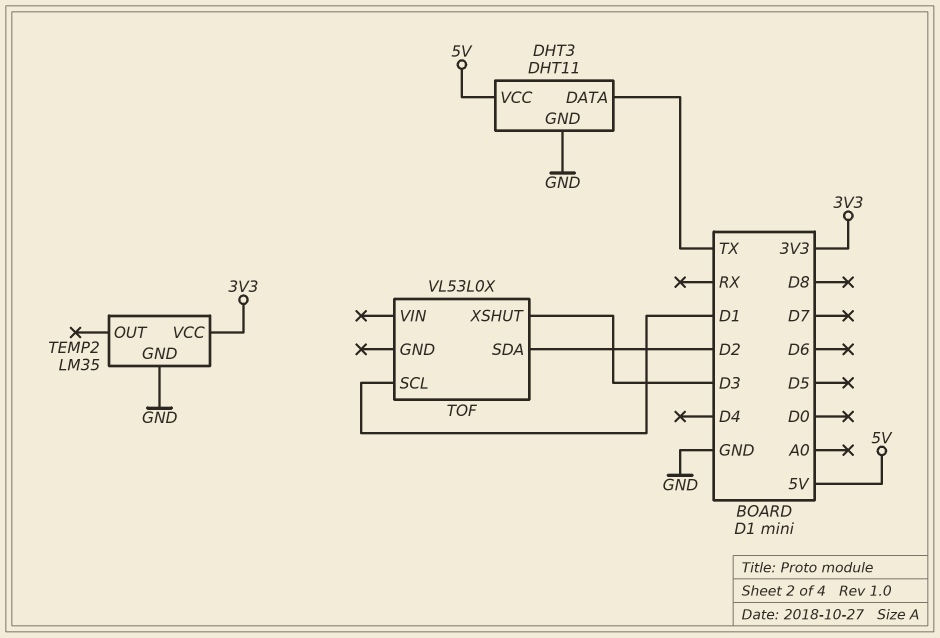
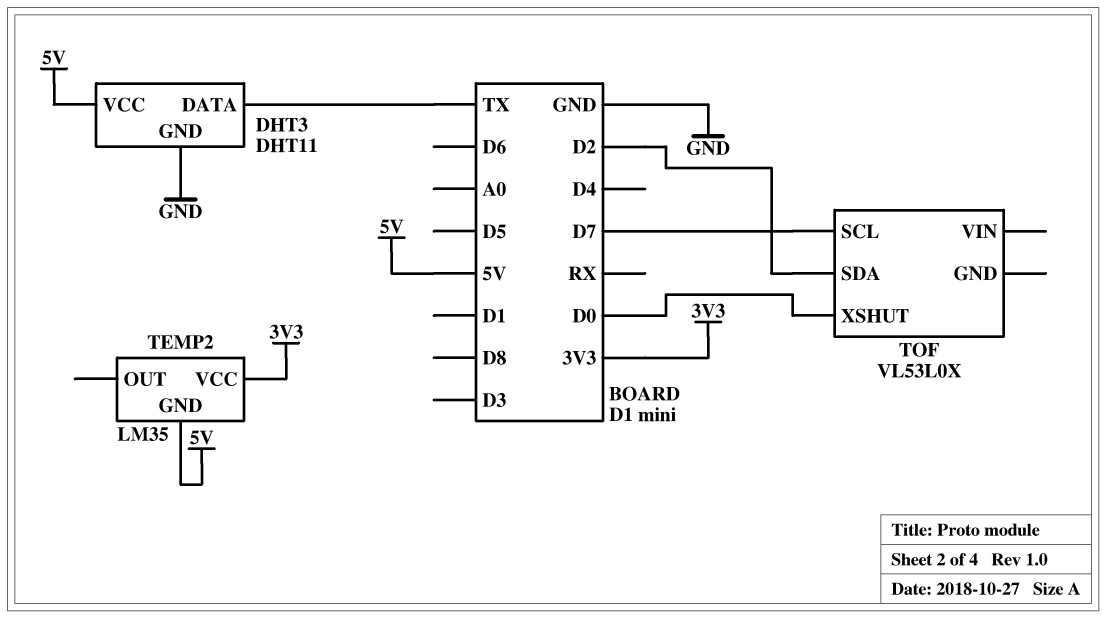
TEMP2 pin GND: GND -> 5V
TOF pin SCL: D1 -> D7
TOF pin XSHUT: D3 -> D0

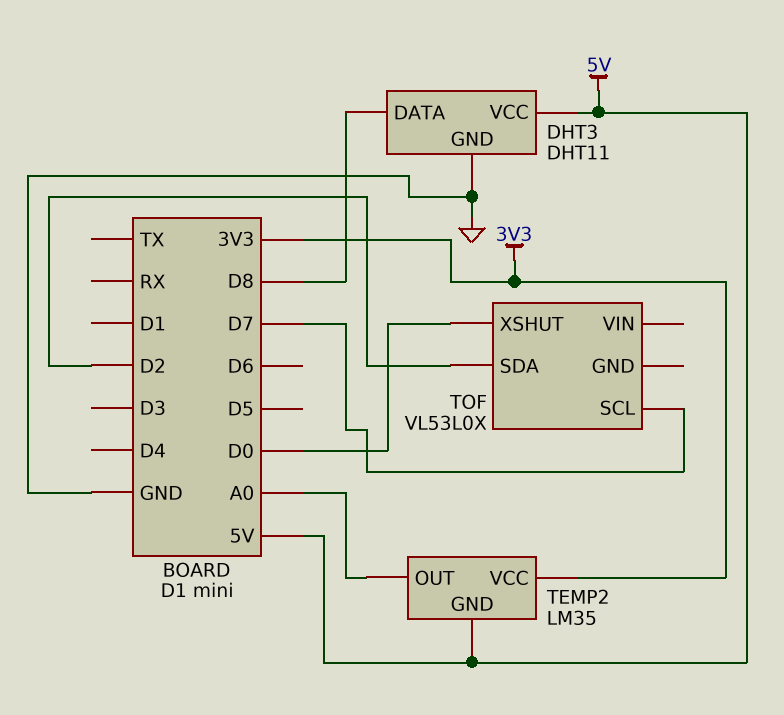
DHT3 pin DATA: TX -> D8
TEMP2 pin OUT: none -> A0

